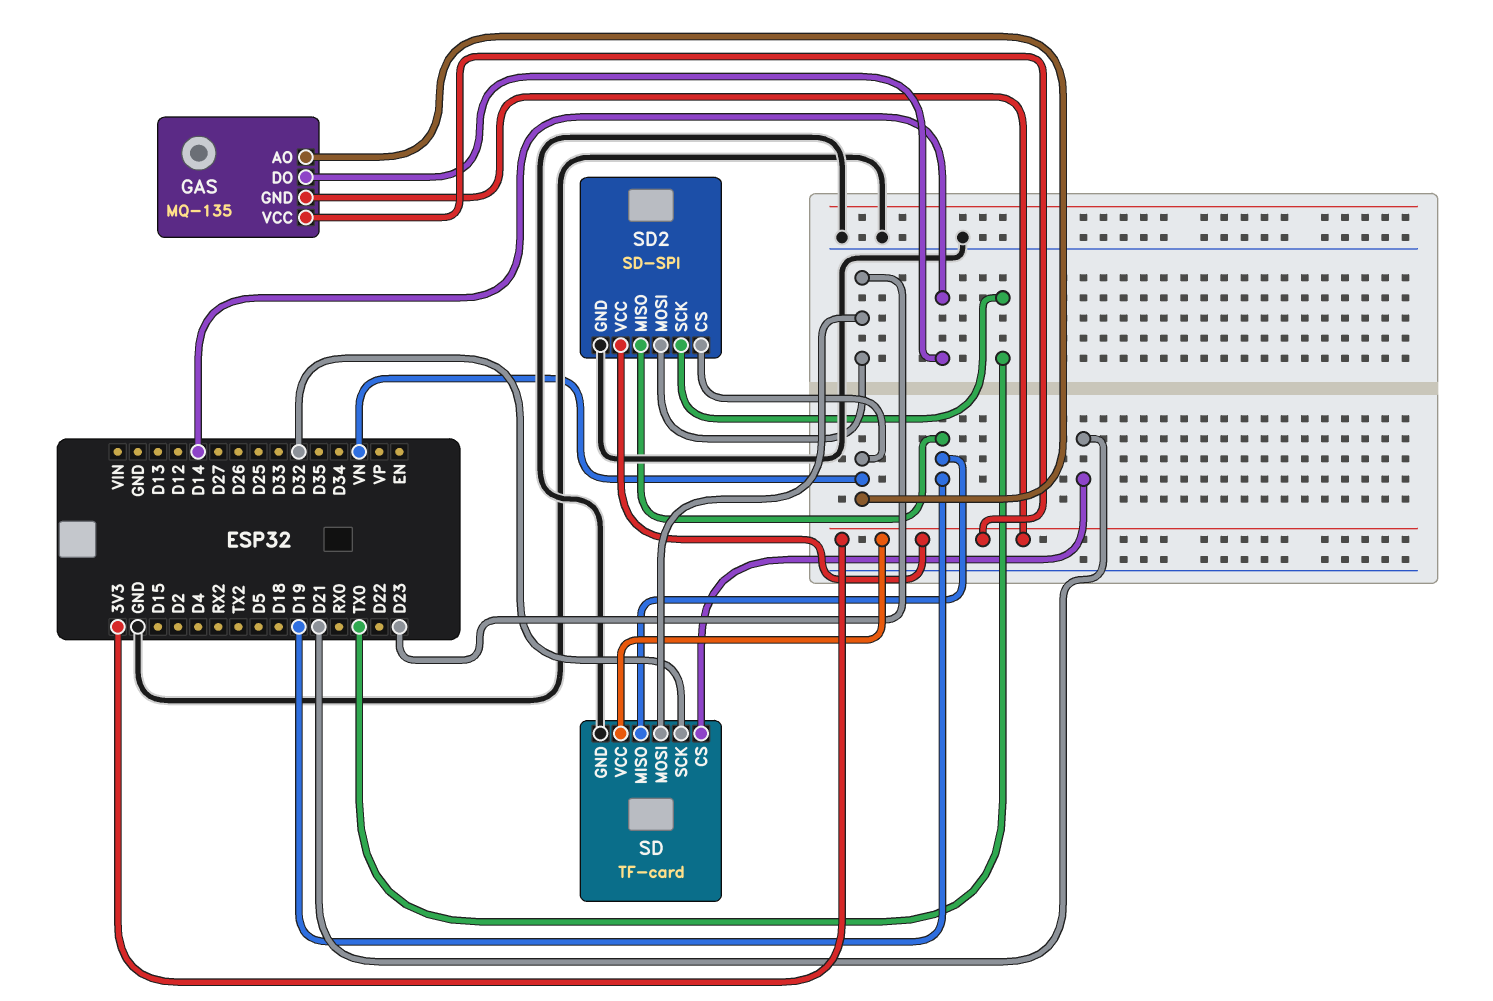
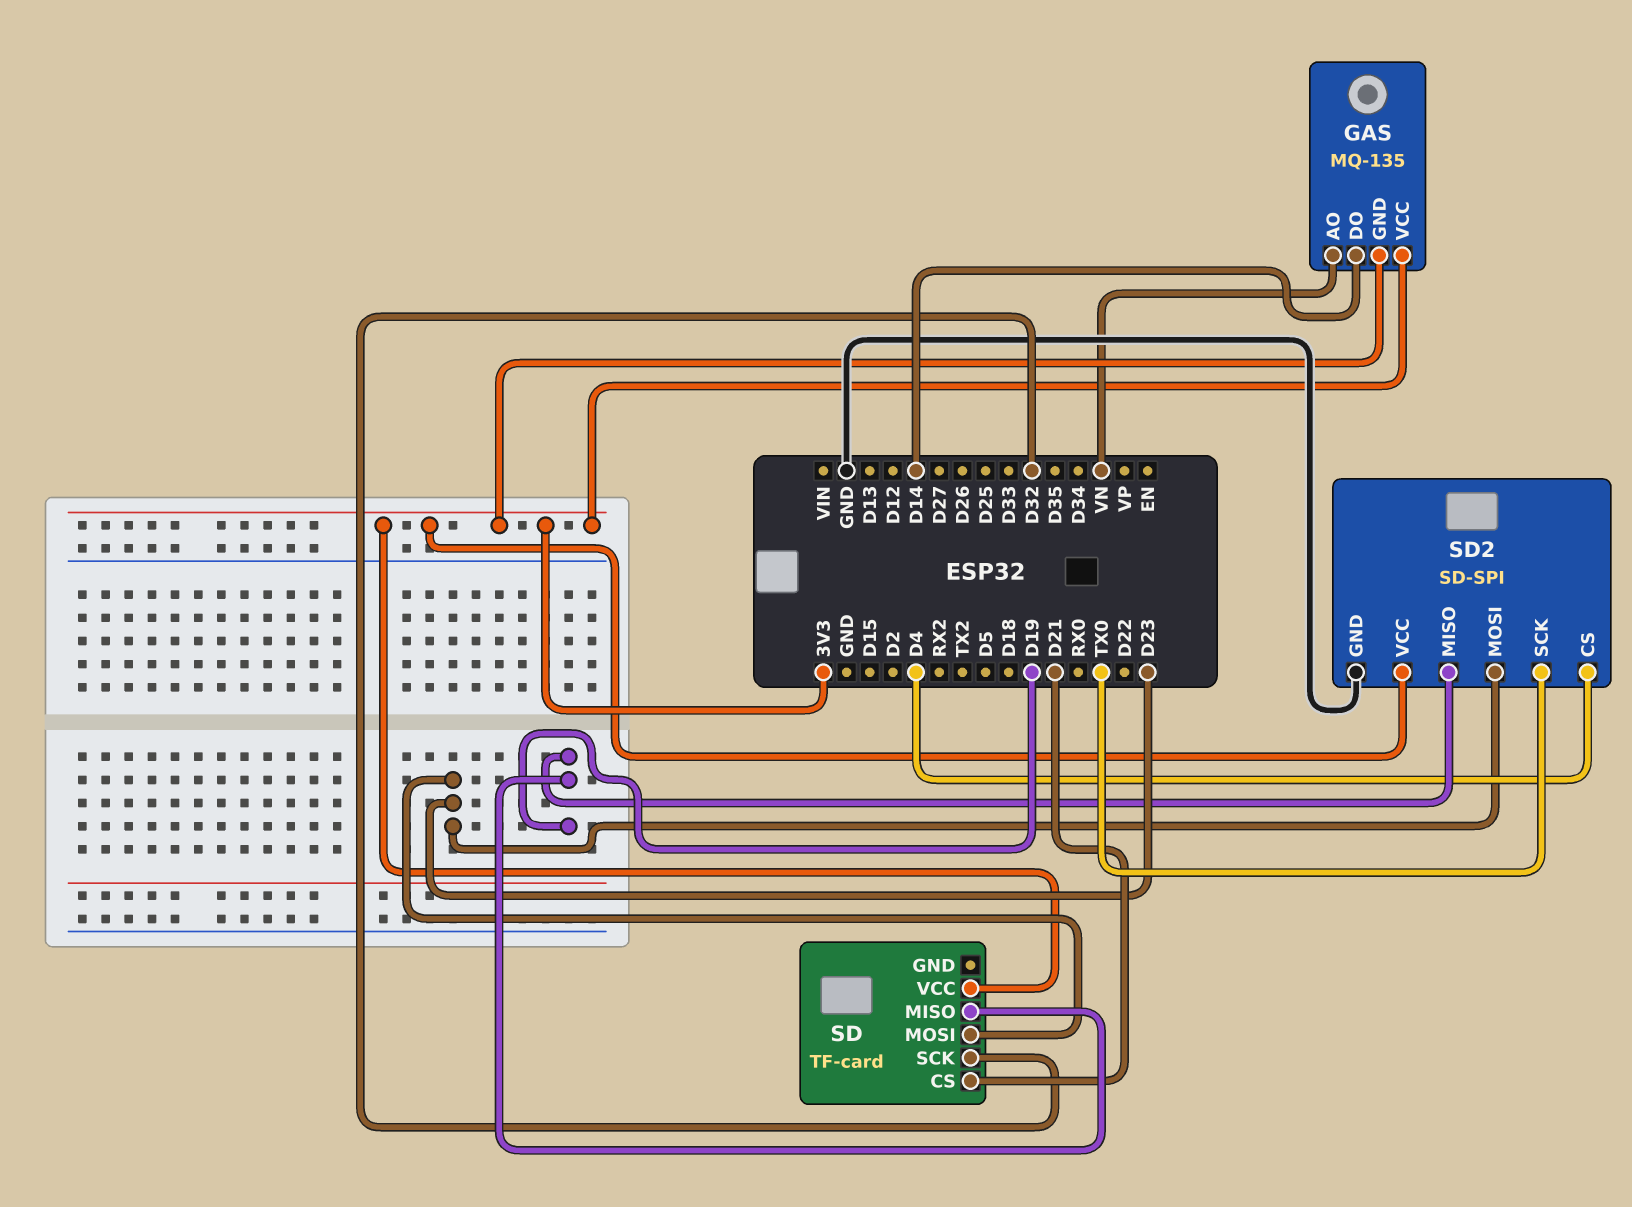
SD pin GND: GND -> none
SD2 pin CS: VN -> D4

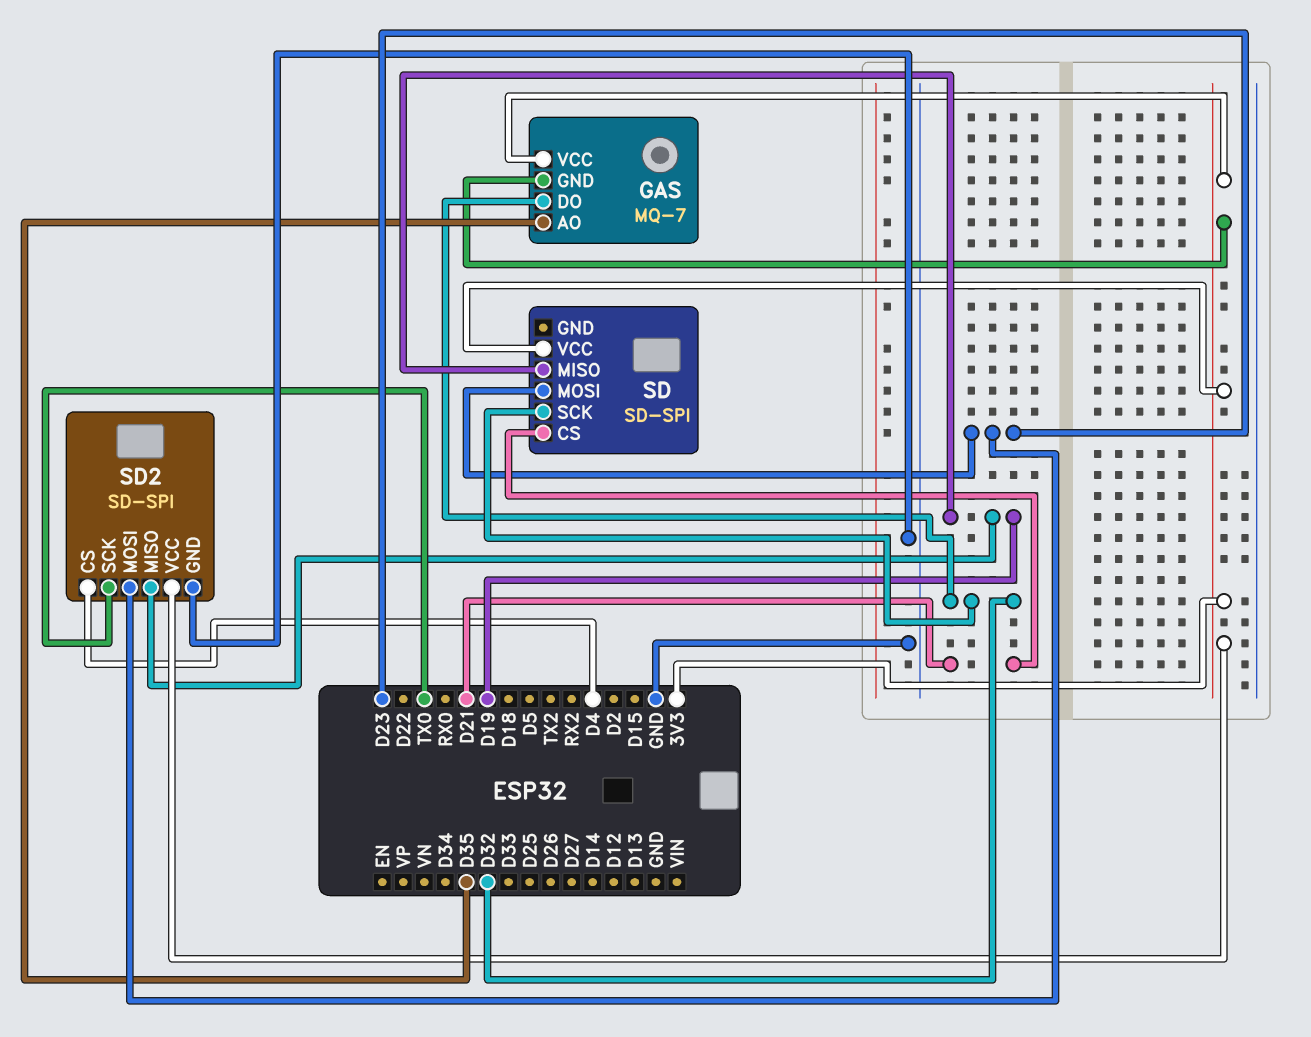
GAS: MQ-135 -> MQ-7
GAS pin AO: VN -> D35
GAS pin DO: D14 -> D32
SD: TF-card -> SD-SPI

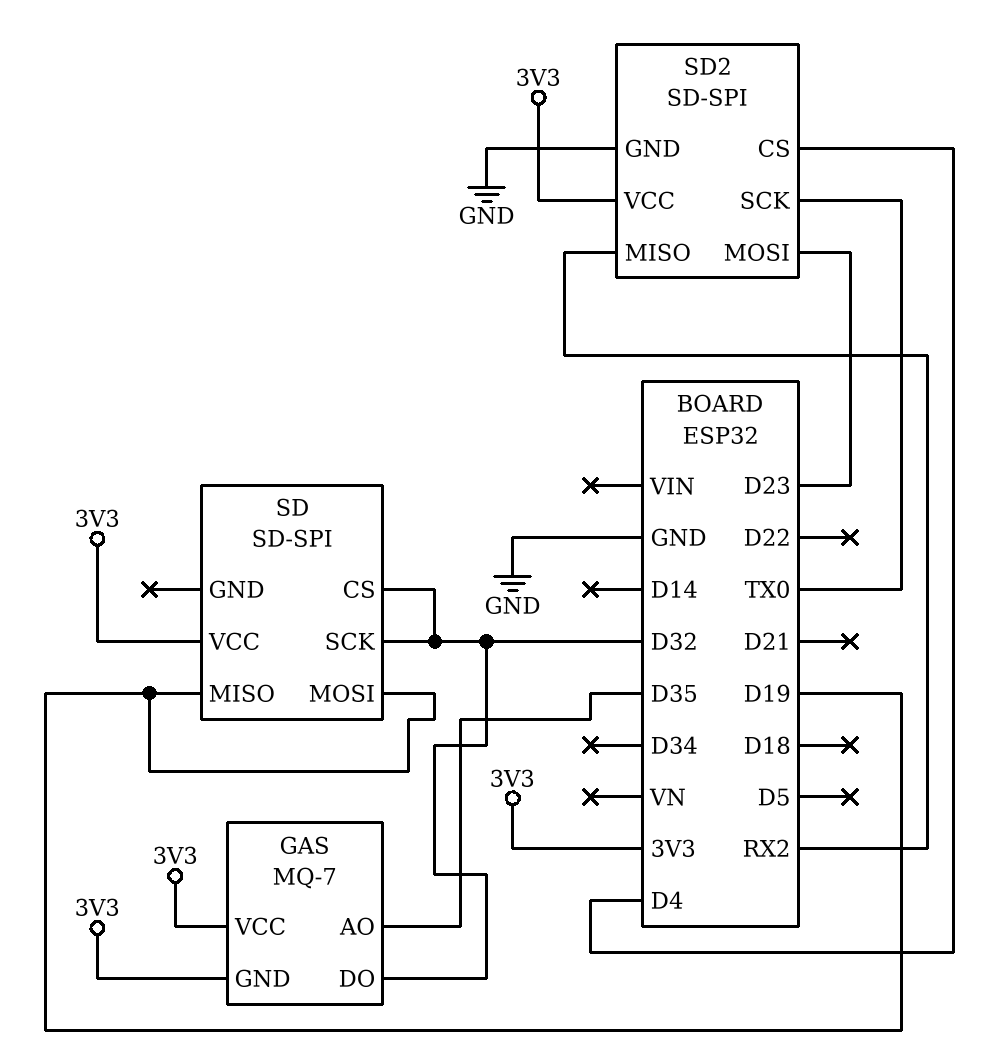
SD pin CS: D21 -> D32
SD pin MOSI: D23 -> D19
SD2 pin MISO: D19 -> RX2

